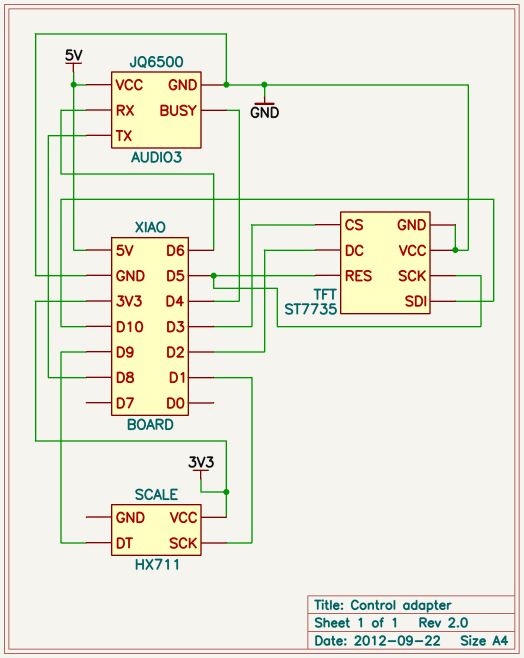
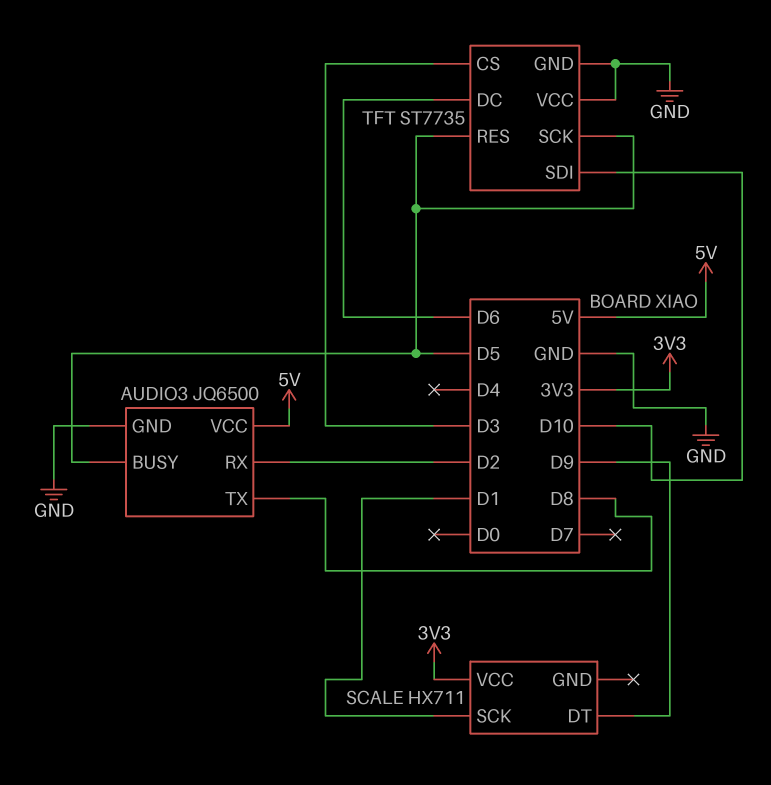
AUDIO3 pin BUSY: D4 -> D5
AUDIO3 pin RX: D6 -> D2
TFT pin DC: D2 -> D6

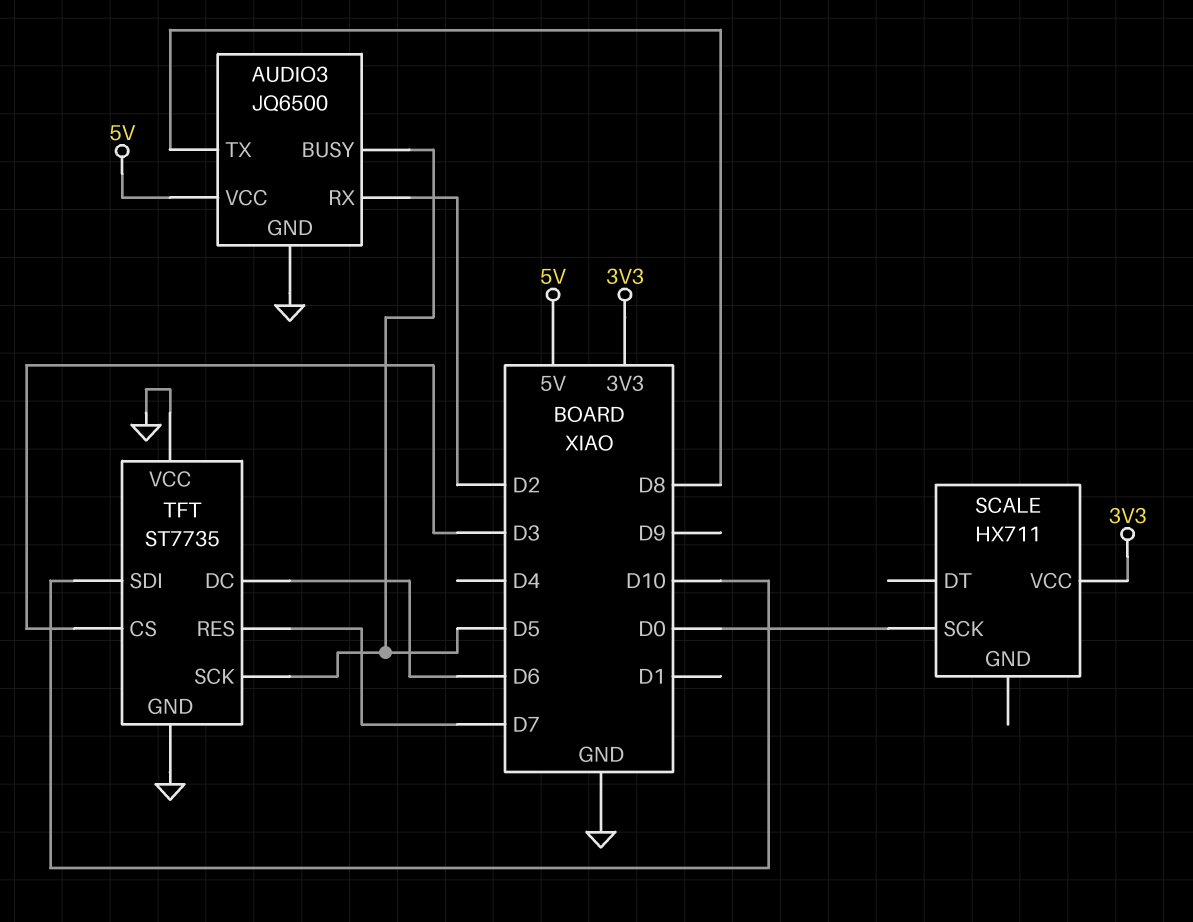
SCALE pin DT: D9 -> none
SCALE pin SCK: D1 -> D0
TFT pin RES: D5 -> D7

